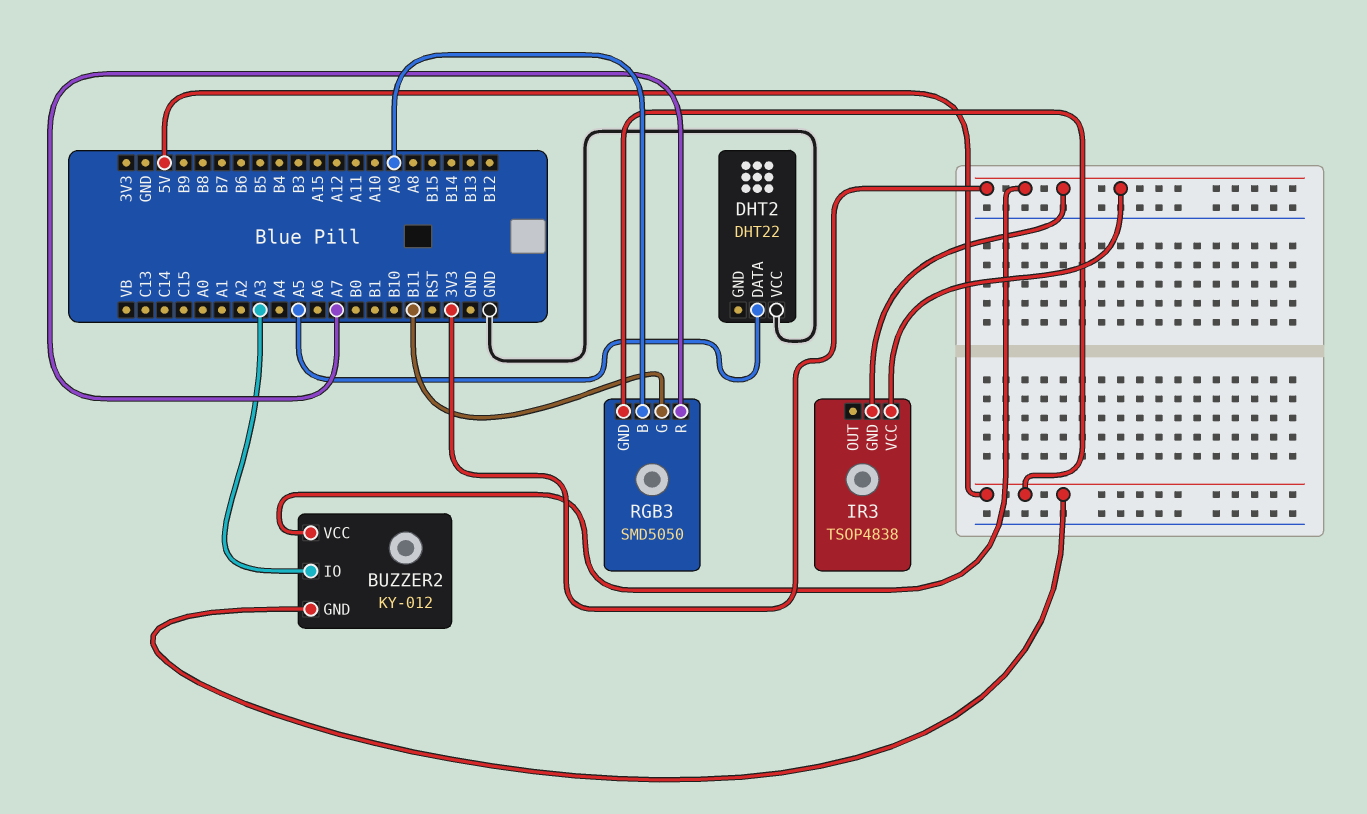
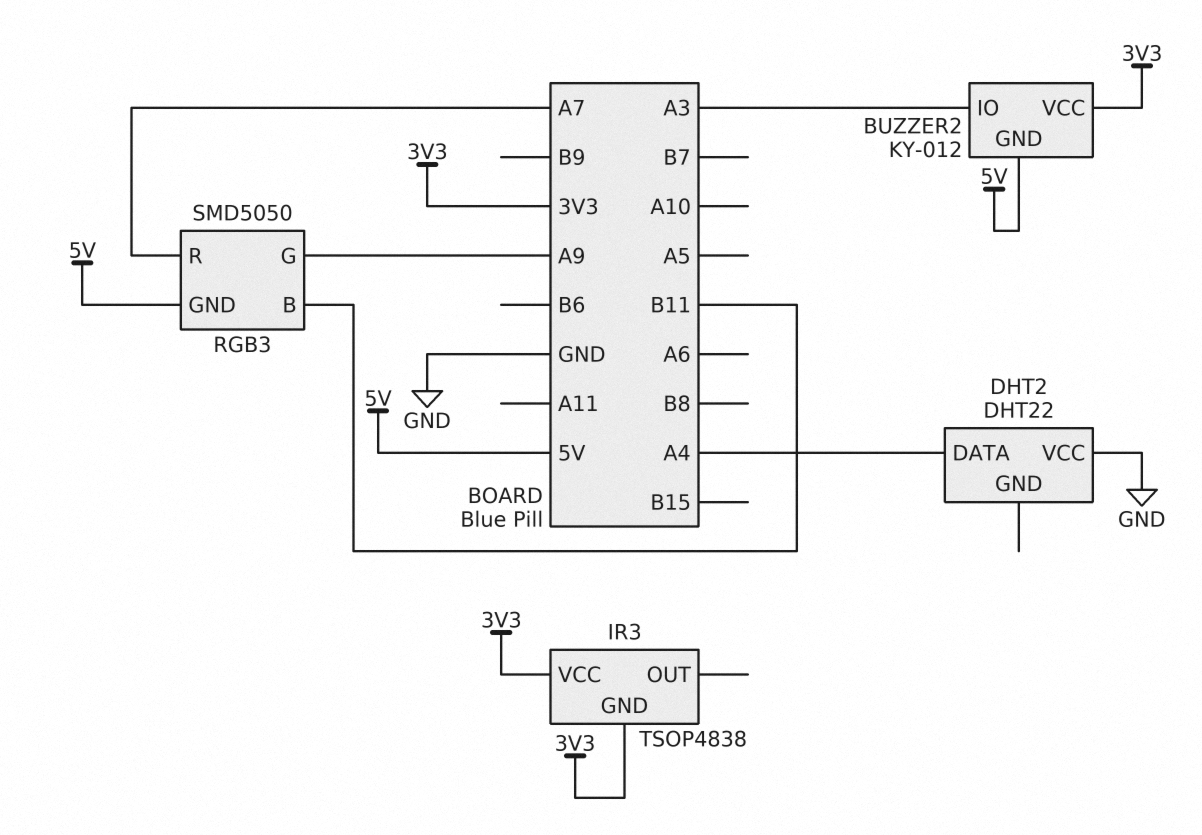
DHT2 pin DATA: A5 -> A4
RGB3 pin B: A9 -> B11
RGB3 pin G: B11 -> A9

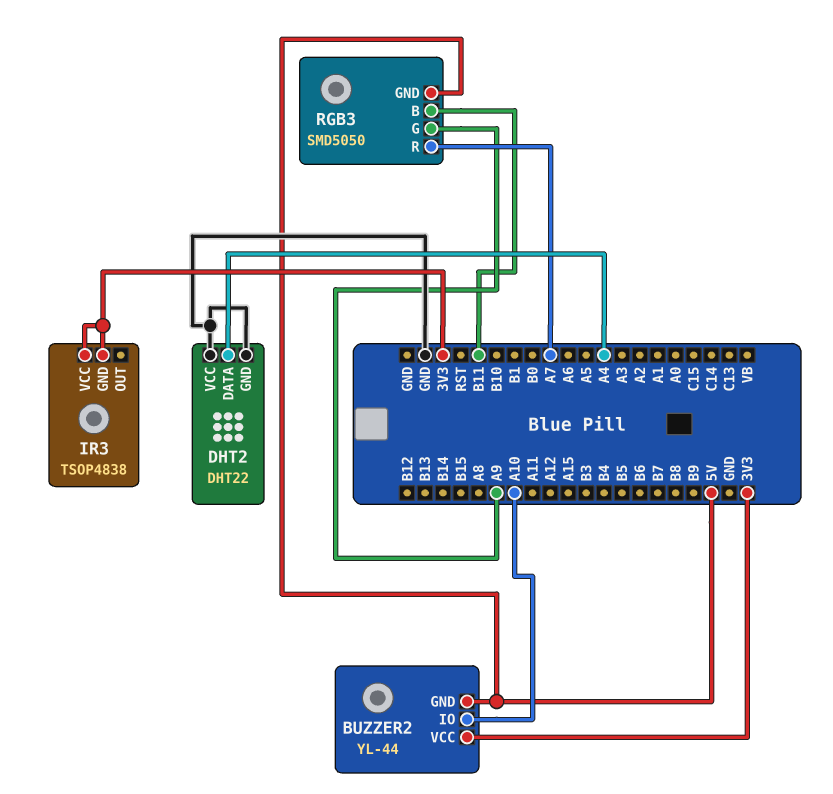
BUZZER2: KY-012 -> YL-44
BUZZER2 pin IO: A3 -> A10
DHT2 pin GND: none -> GND

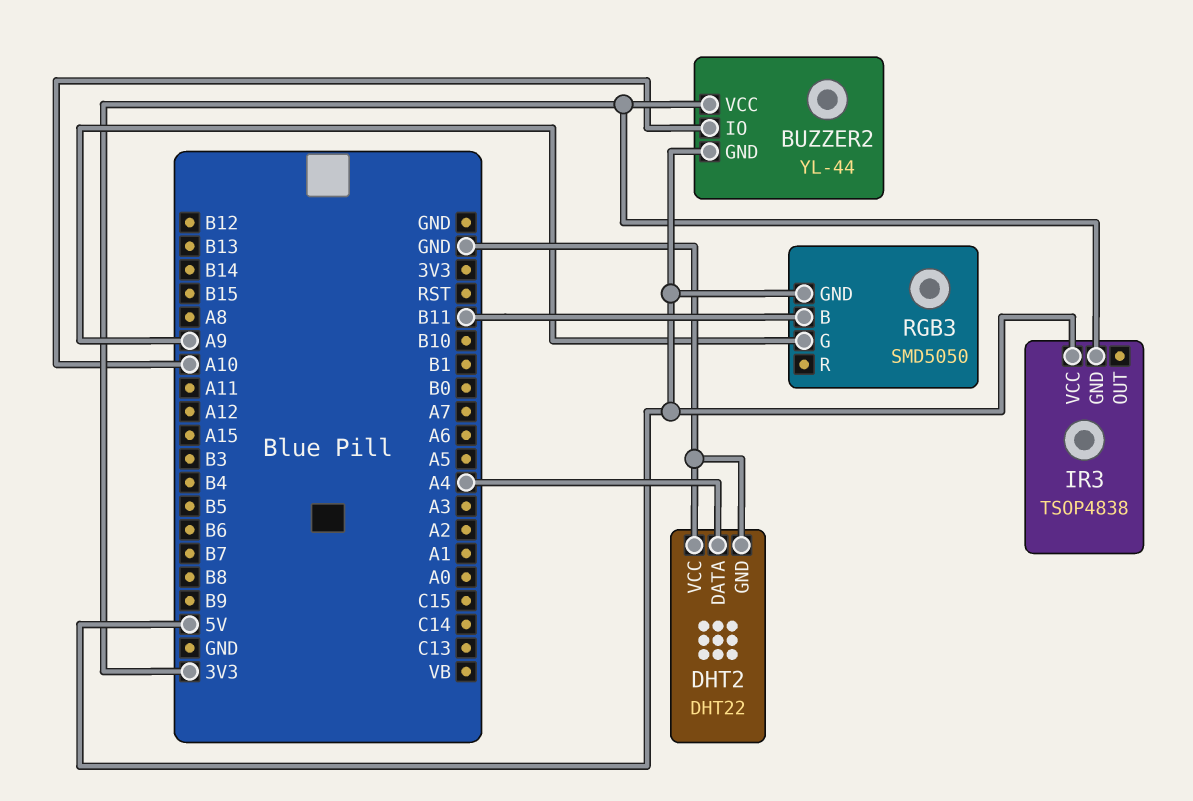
IR3 pin VCC: 3V3 -> 5V
RGB3 pin R: A7 -> none

